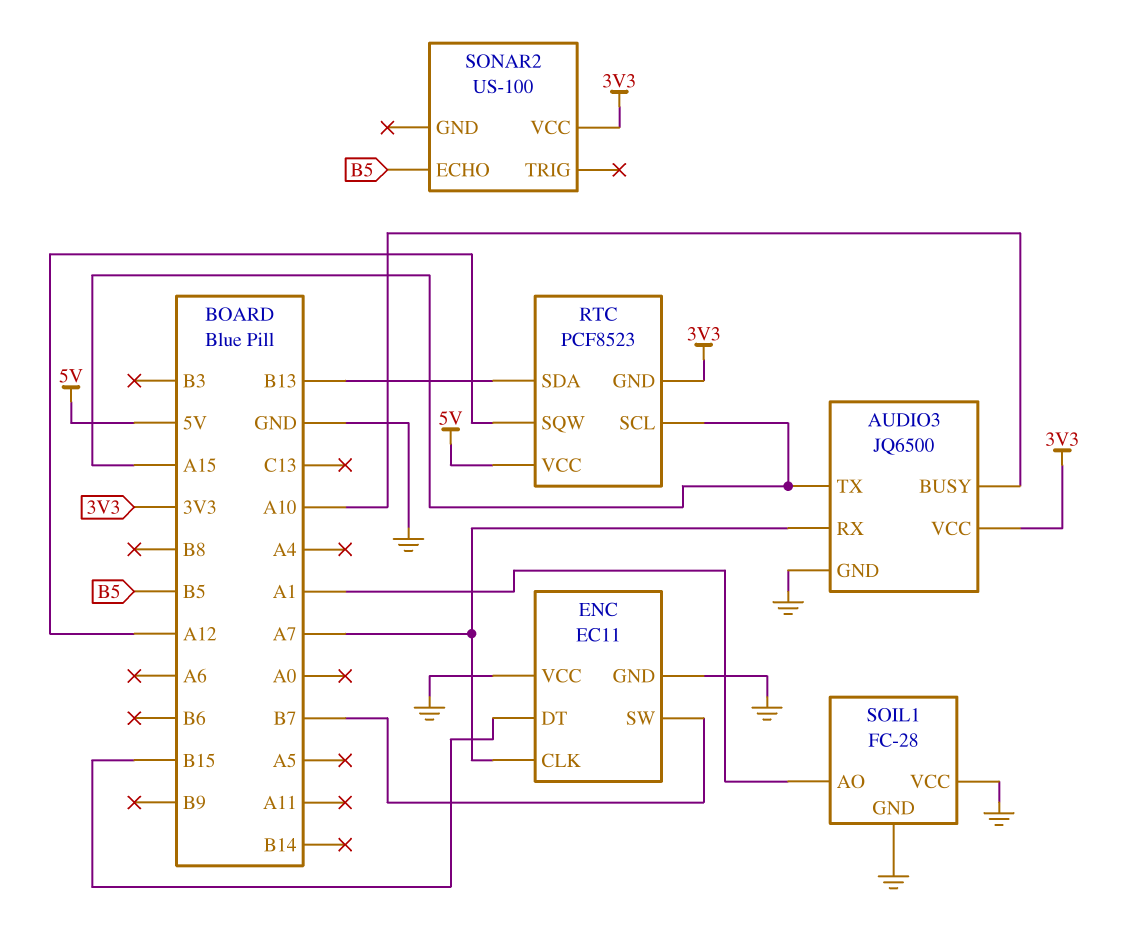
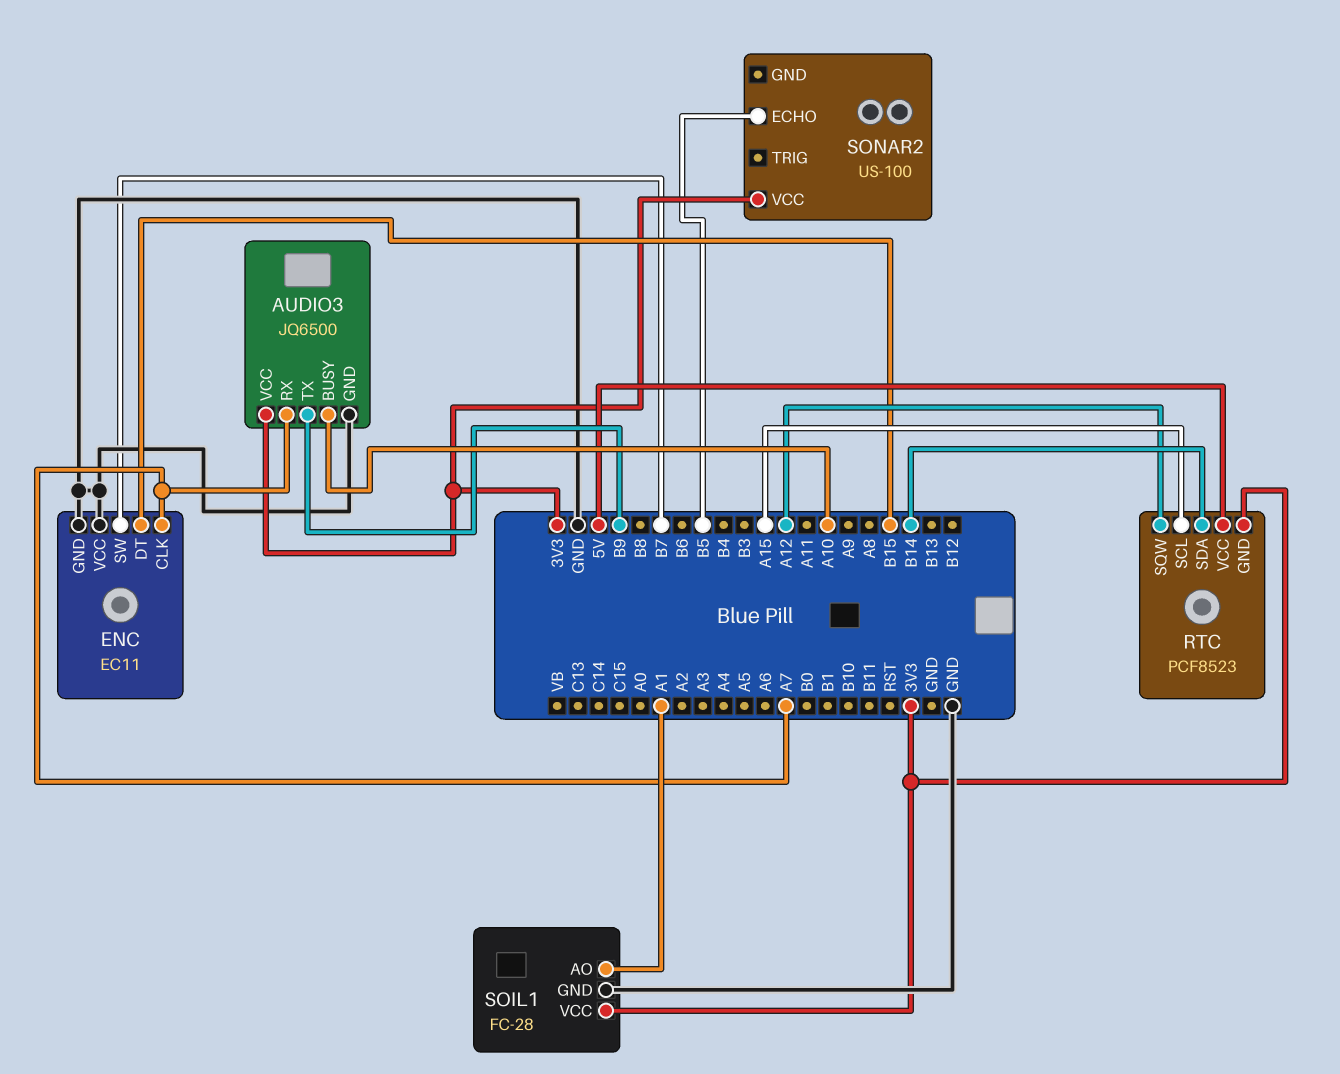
AUDIO3 pin TX: A15 -> B9
RTC pin SDA: B13 -> B14
SOIL1 pin VCC: GND -> 3V3

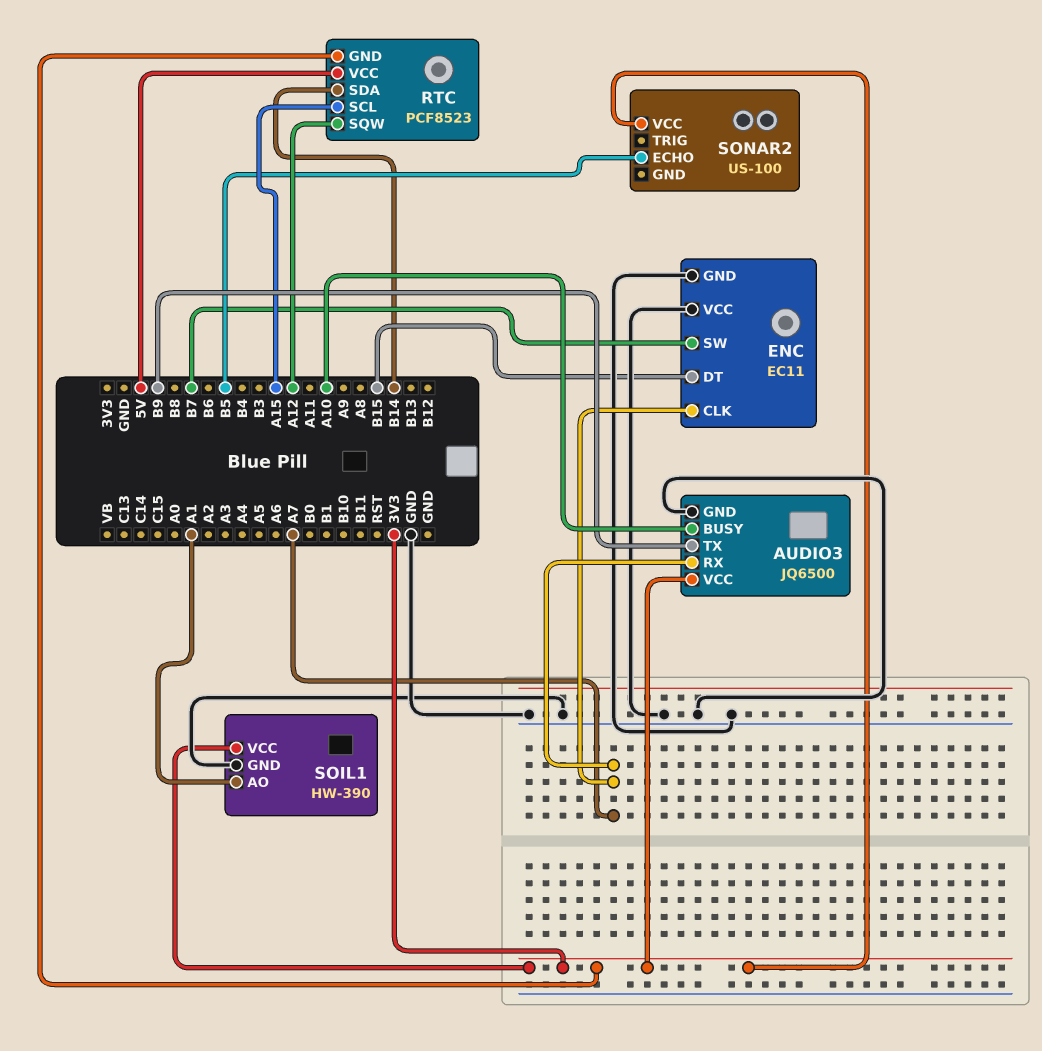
SOIL1: FC-28 -> HW-390

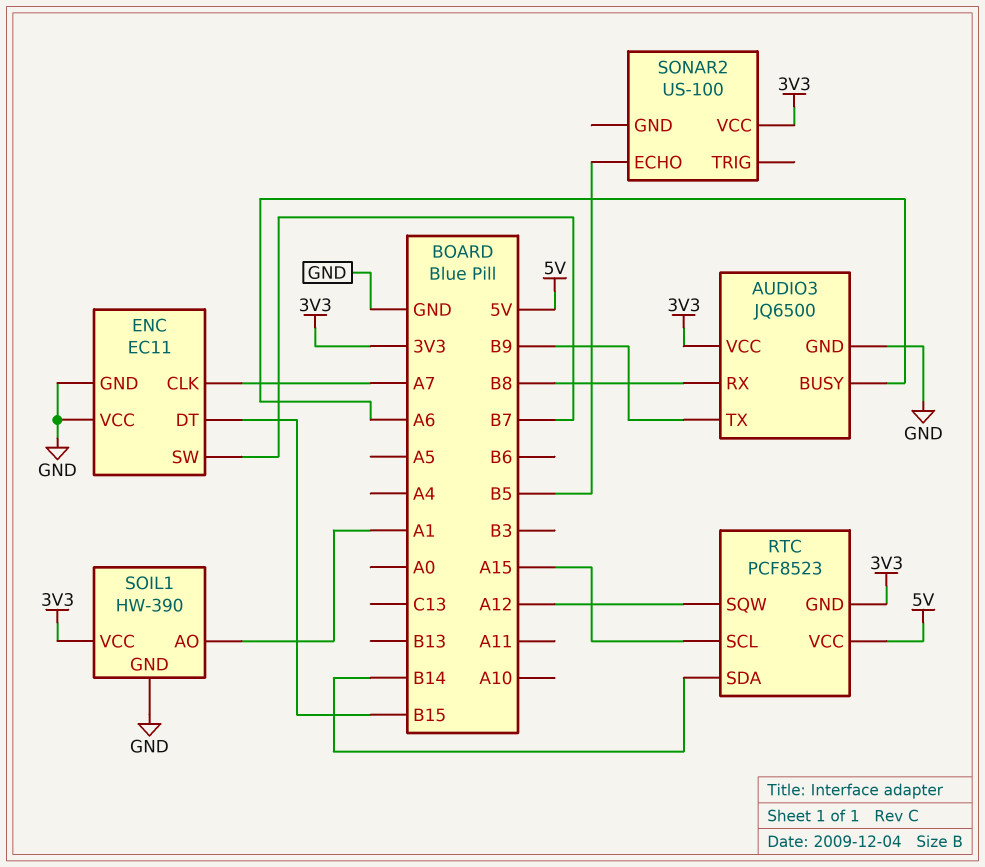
AUDIO3 pin BUSY: A10 -> A6
AUDIO3 pin RX: A7 -> B8

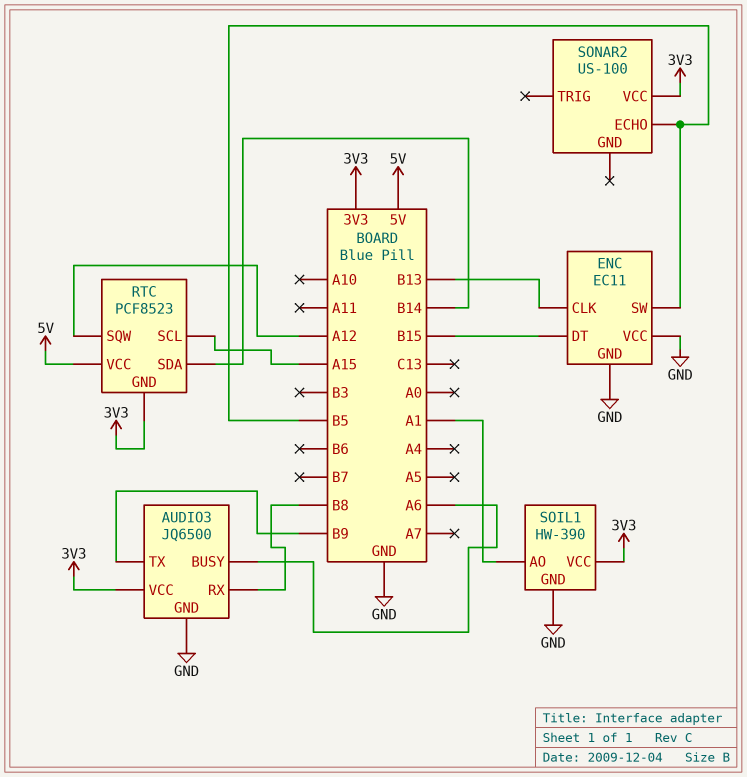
ENC pin CLK: A7 -> B13
ENC pin SW: B7 -> B5

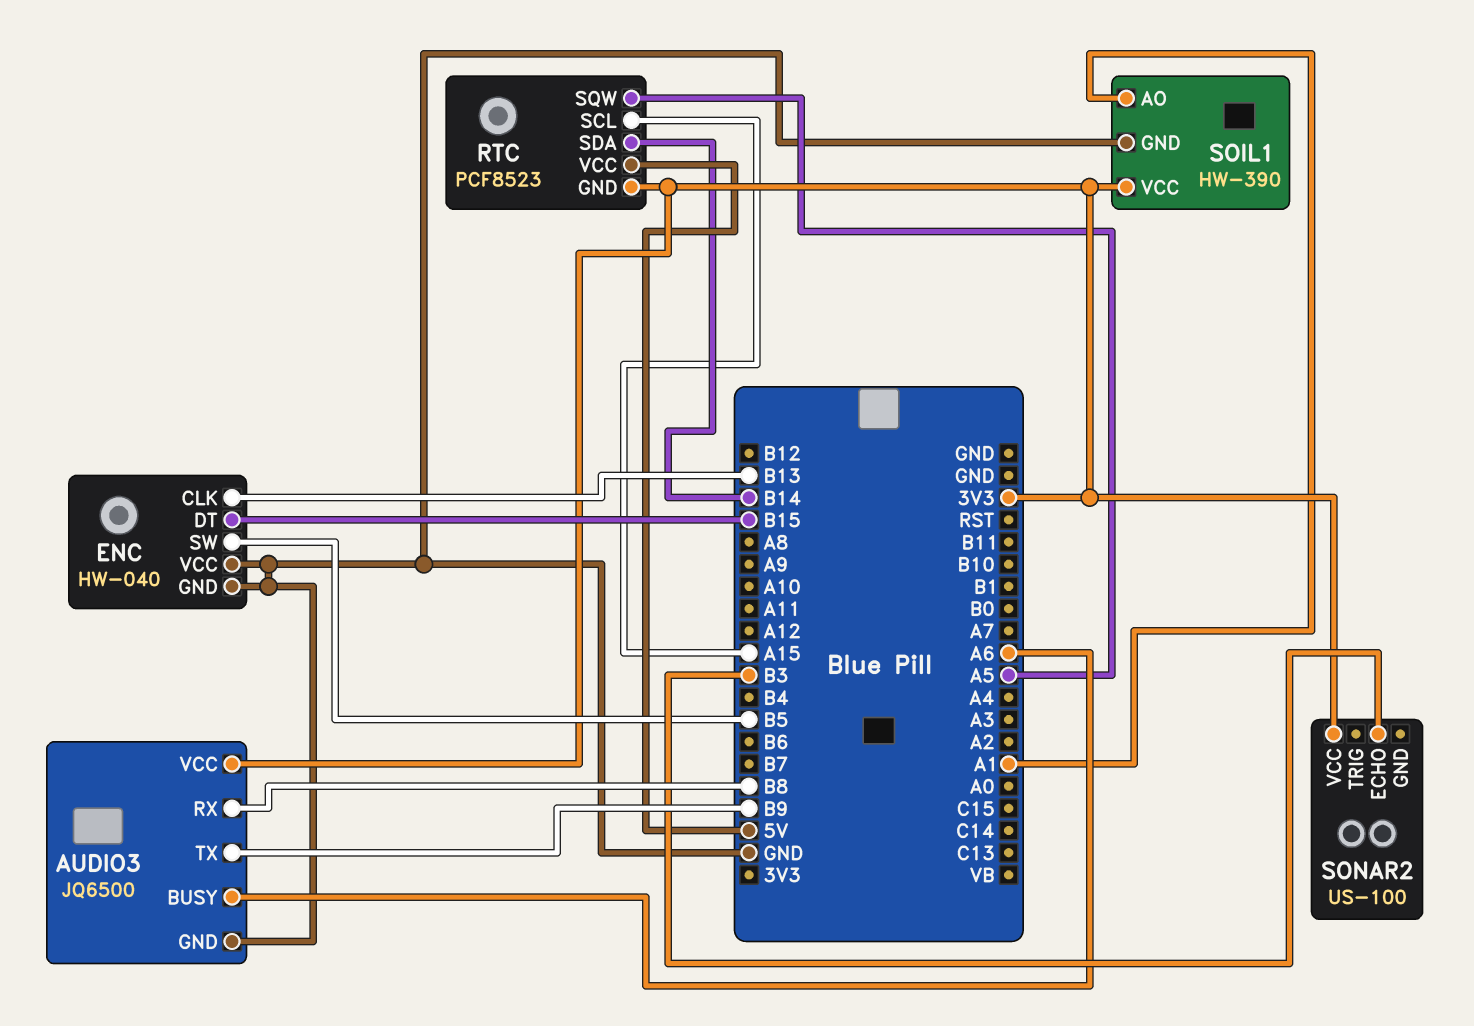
ENC: EC11 -> HW-040
RTC pin SQW: A12 -> A5
SONAR2 pin ECHO: B5 -> B3

